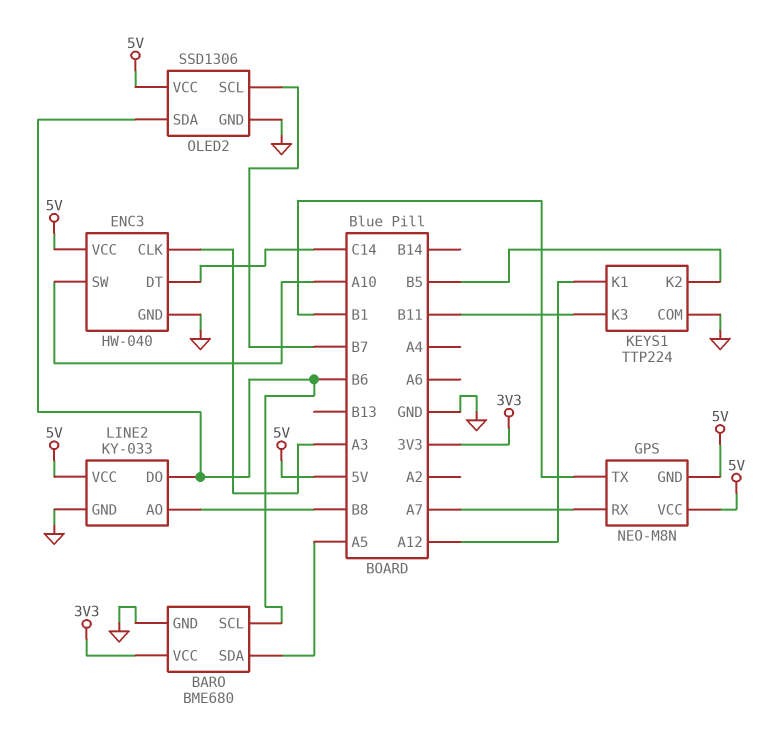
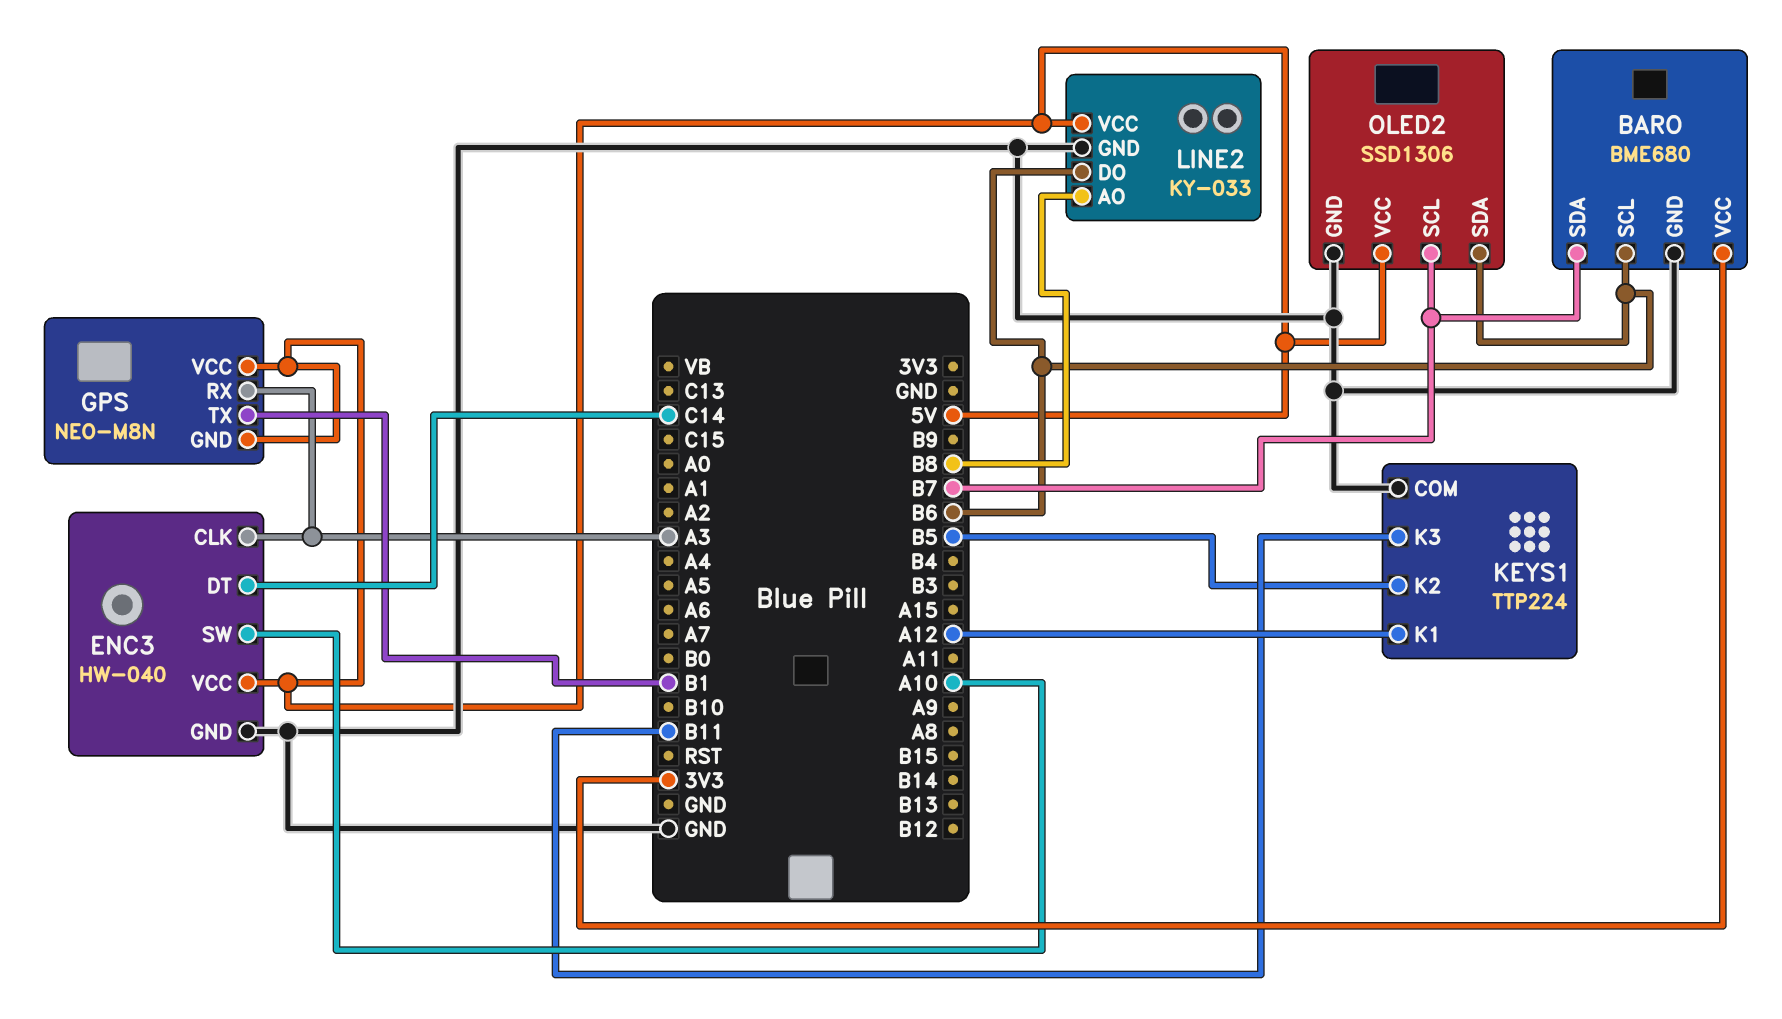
BARO pin SDA: A5 -> B7
GPS pin RX: A7 -> A3

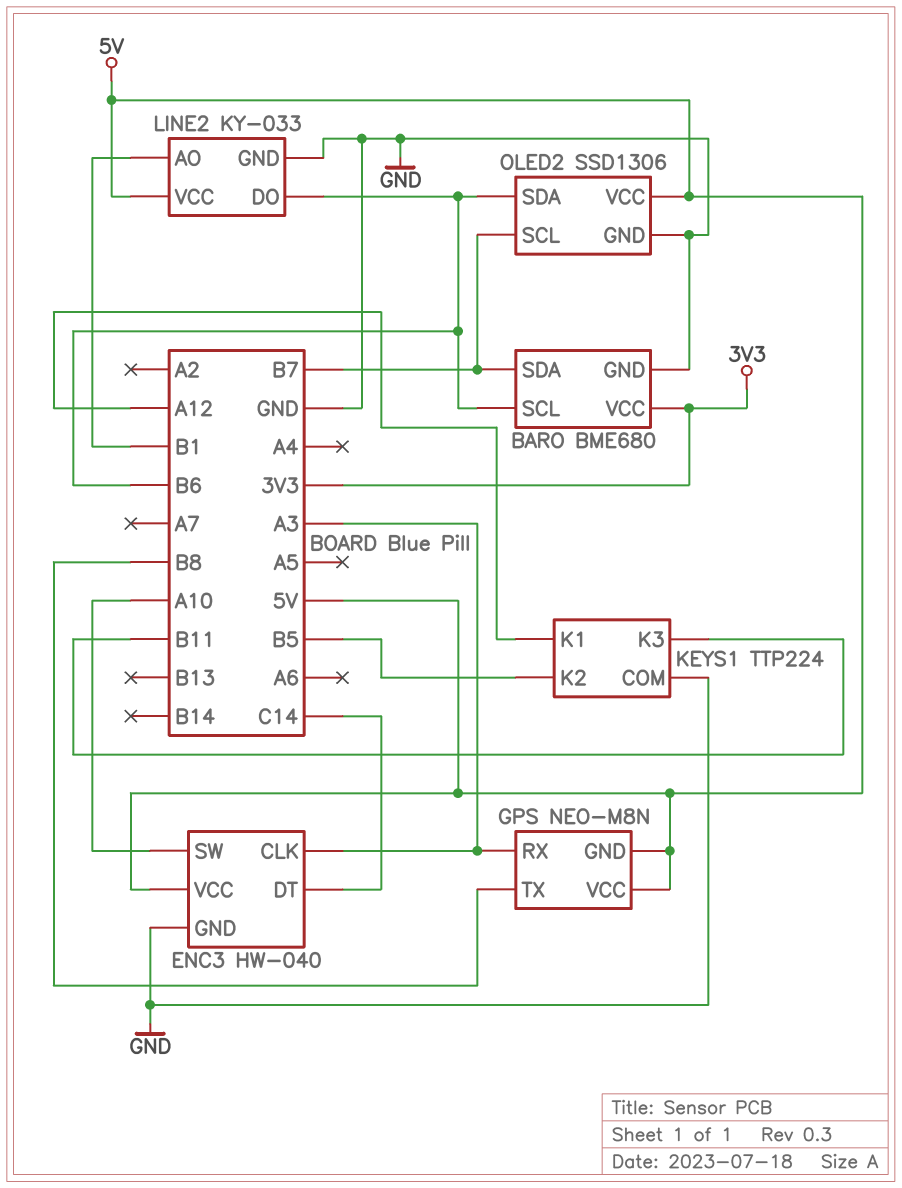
GPS pin TX: B1 -> B8
LINE2 pin AO: B8 -> B1

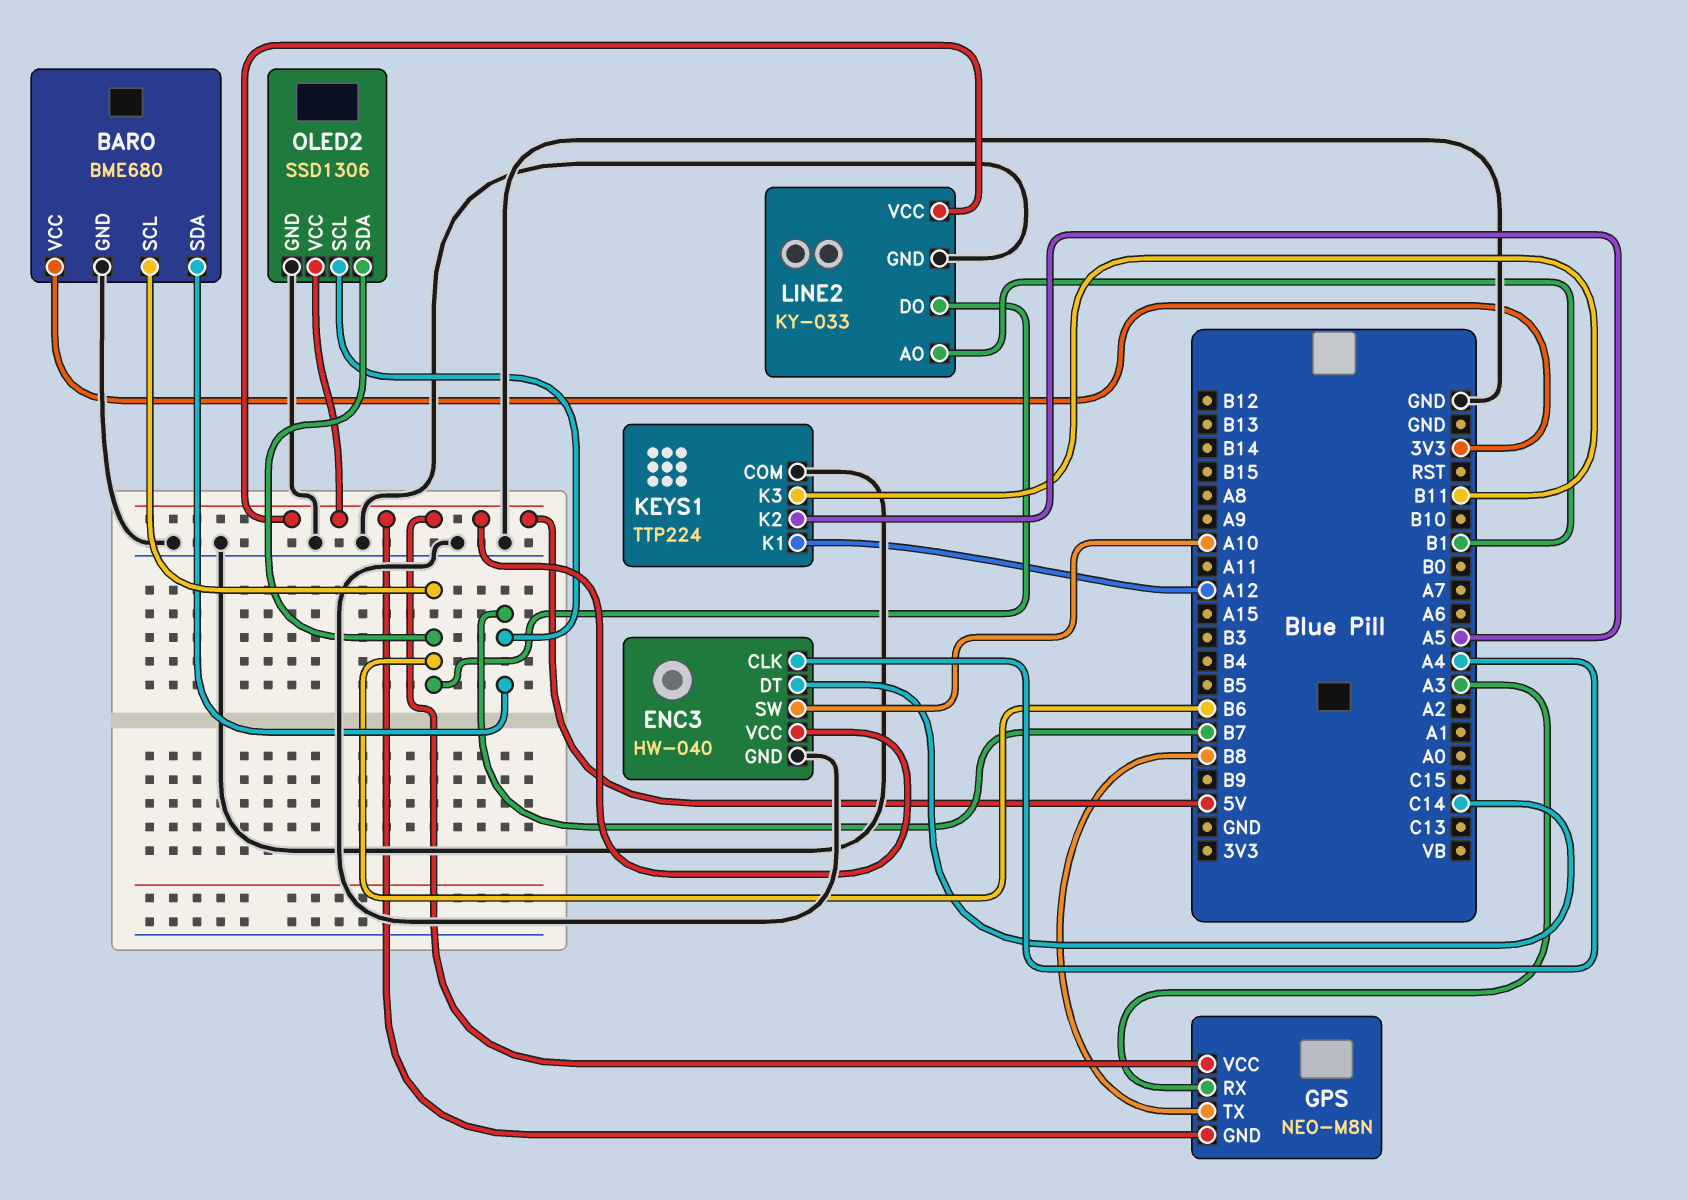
ENC3 pin CLK: A3 -> A4
KEYS1 pin K2: B5 -> A5

